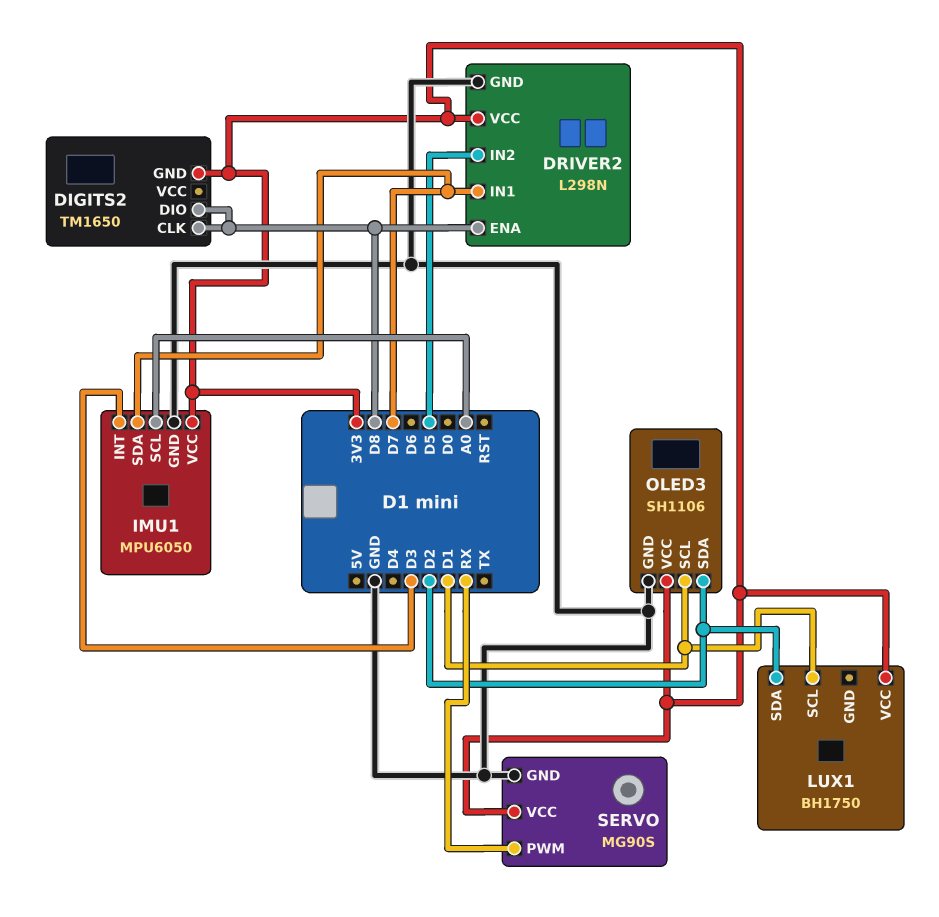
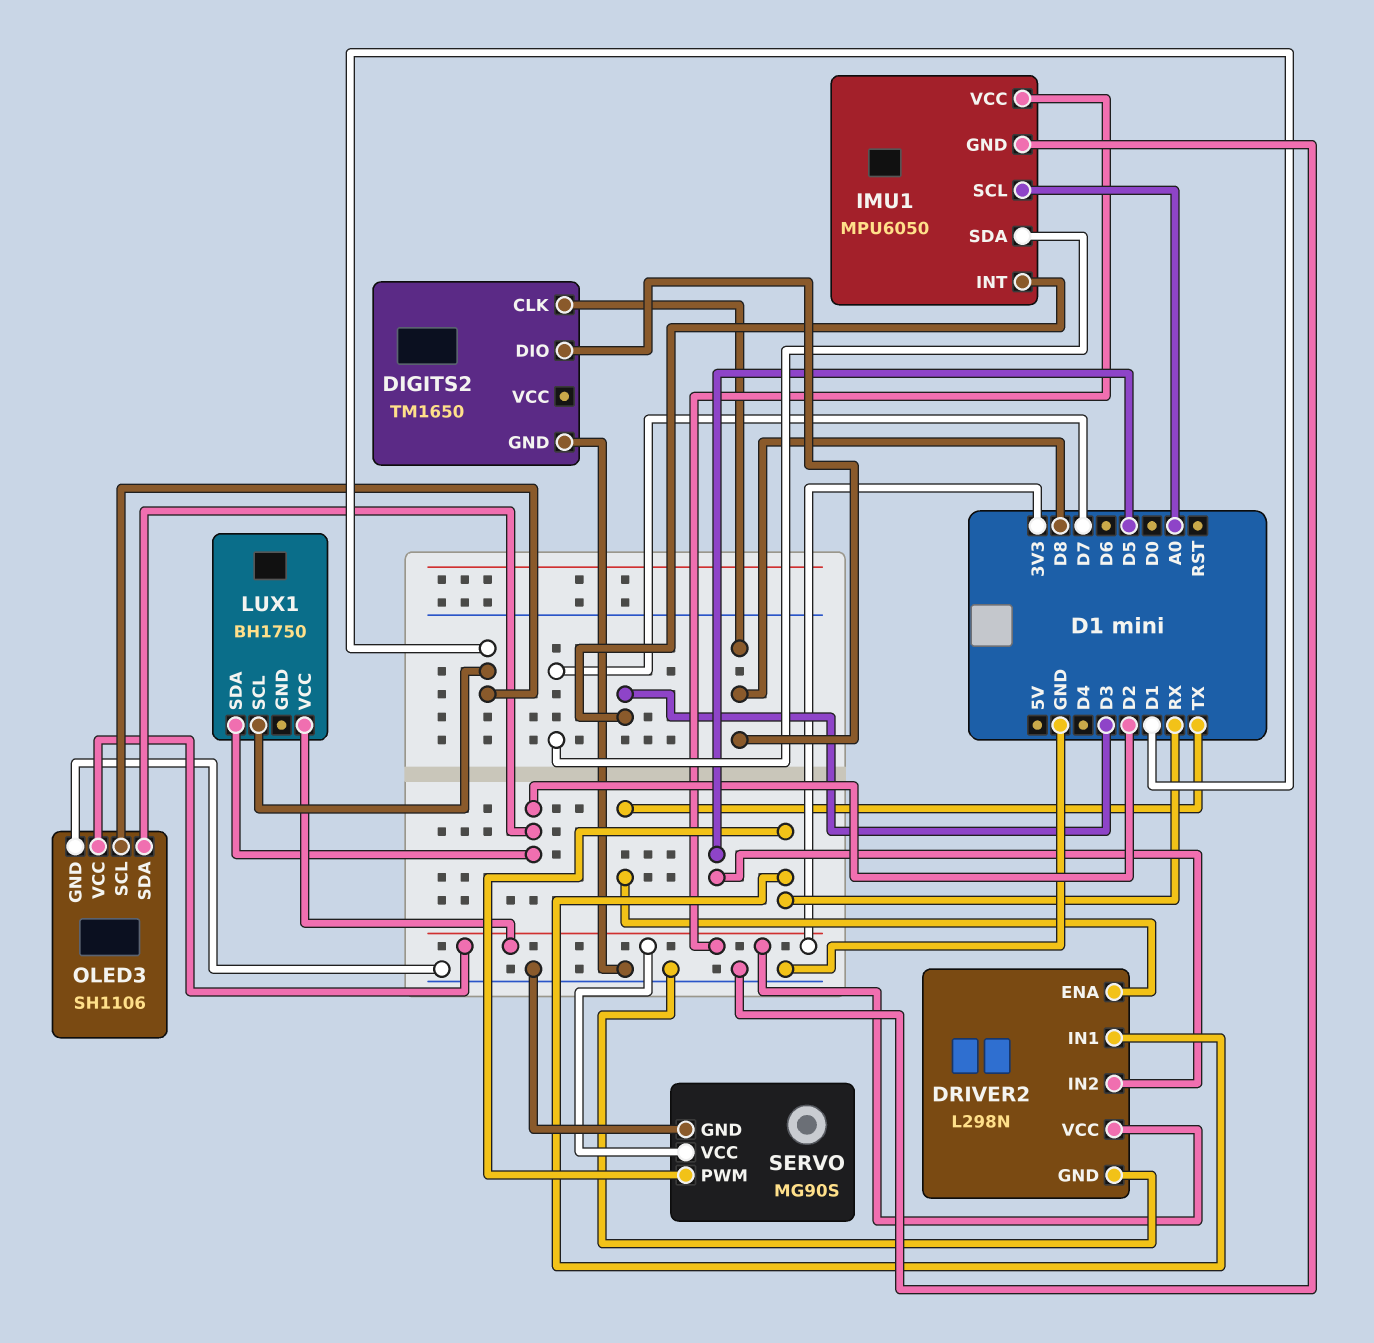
DIGITS2 pin GND: 3V3 -> GND
DRIVER2 pin ENA: D8 -> TX
DRIVER2 pin IN1: D7 -> RX

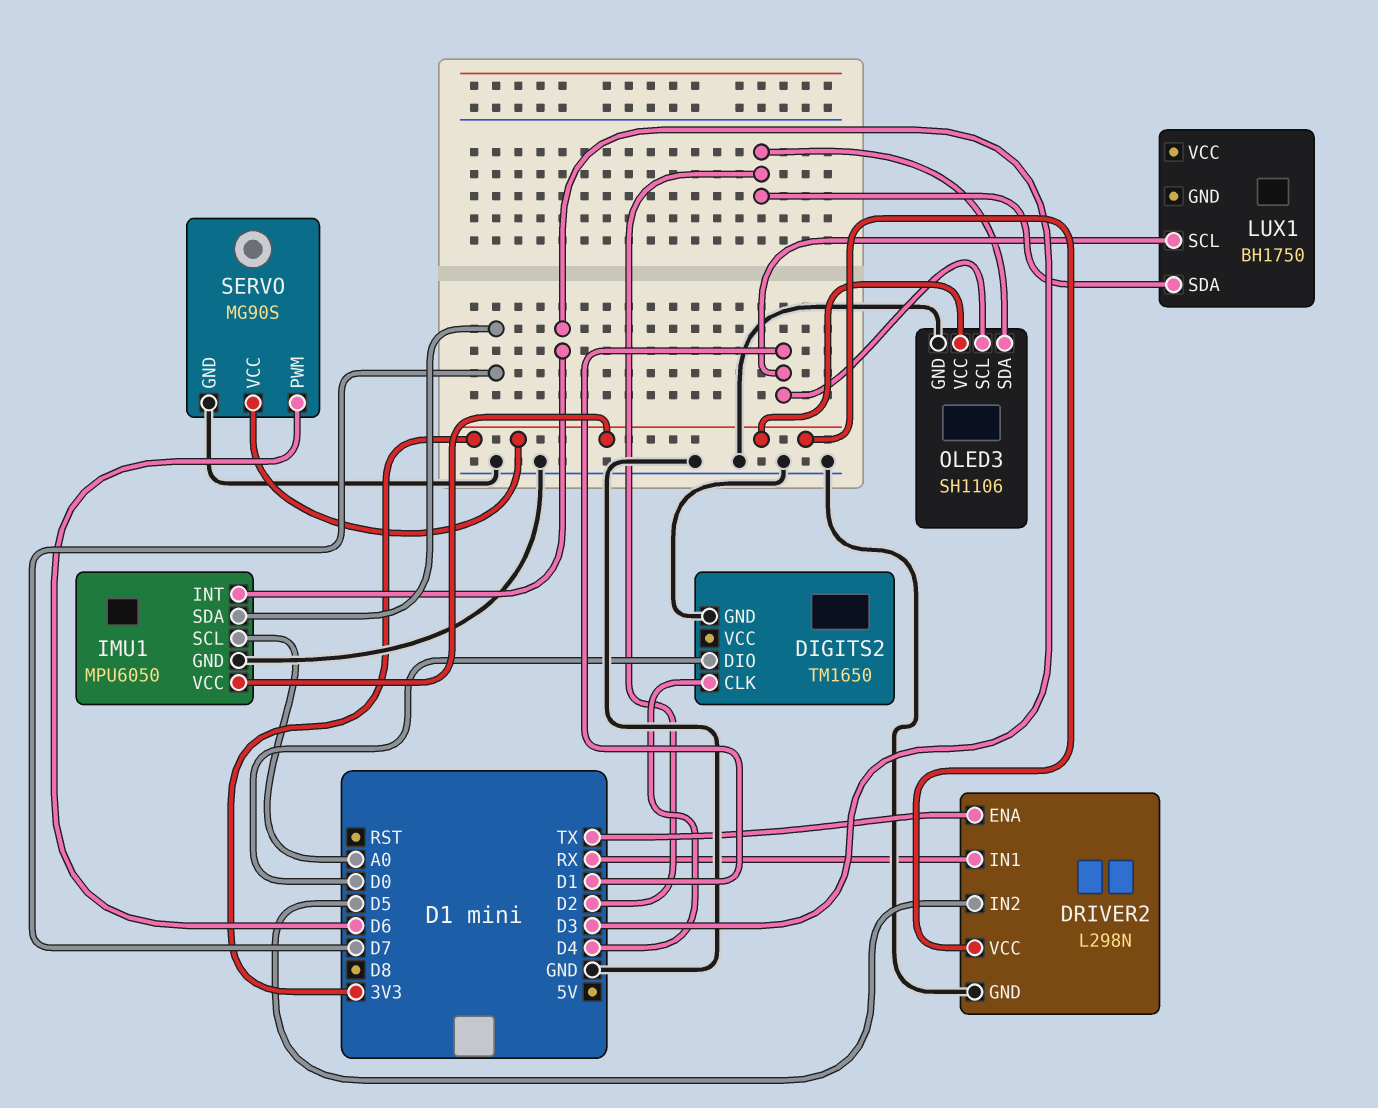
DIGITS2 pin CLK: D8 -> D4
DIGITS2 pin DIO: D8 -> D0
LUX1 pin VCC: 3V3 -> none
SERVO pin PWM: RX -> D6

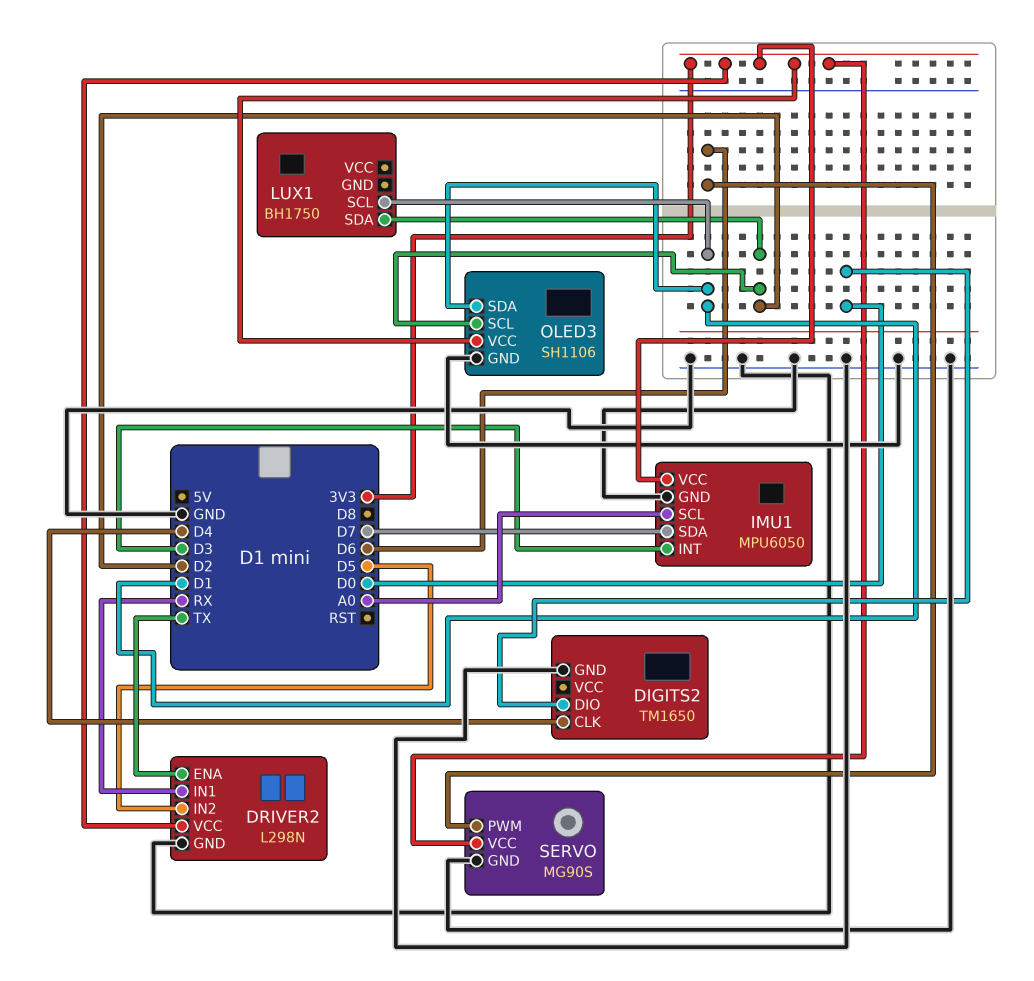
OLED3 pin SCL: D1 -> D2
OLED3 pin SDA: D2 -> D1

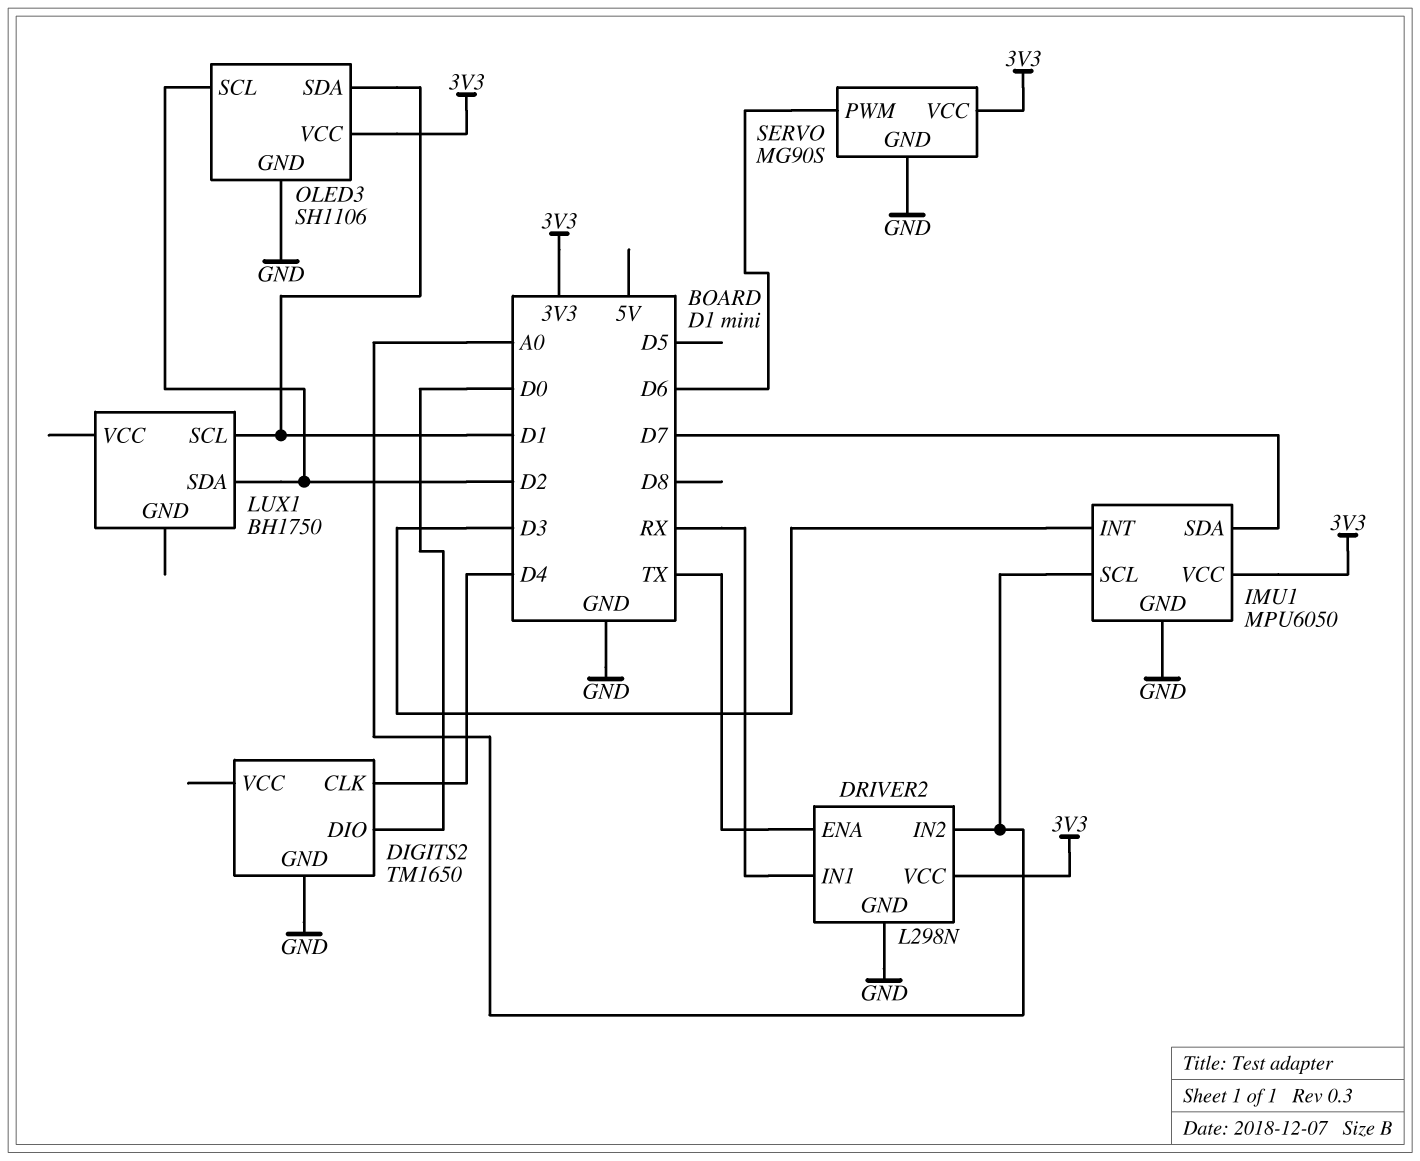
DRIVER2 pin IN2: D5 -> A0

